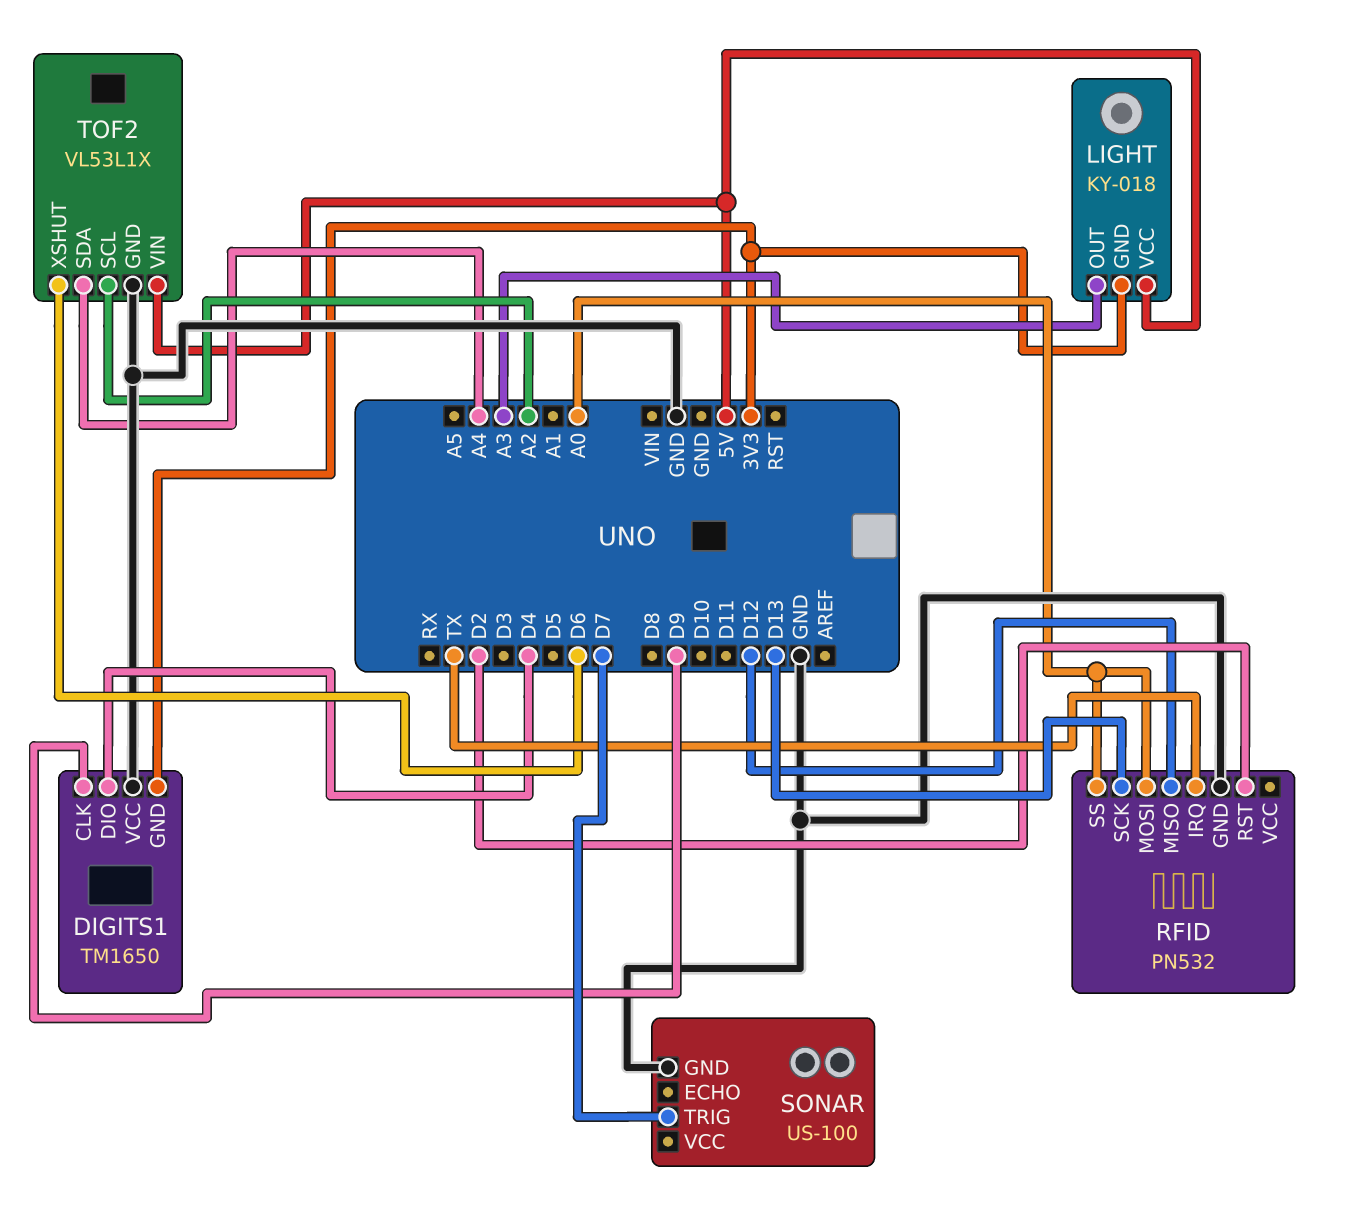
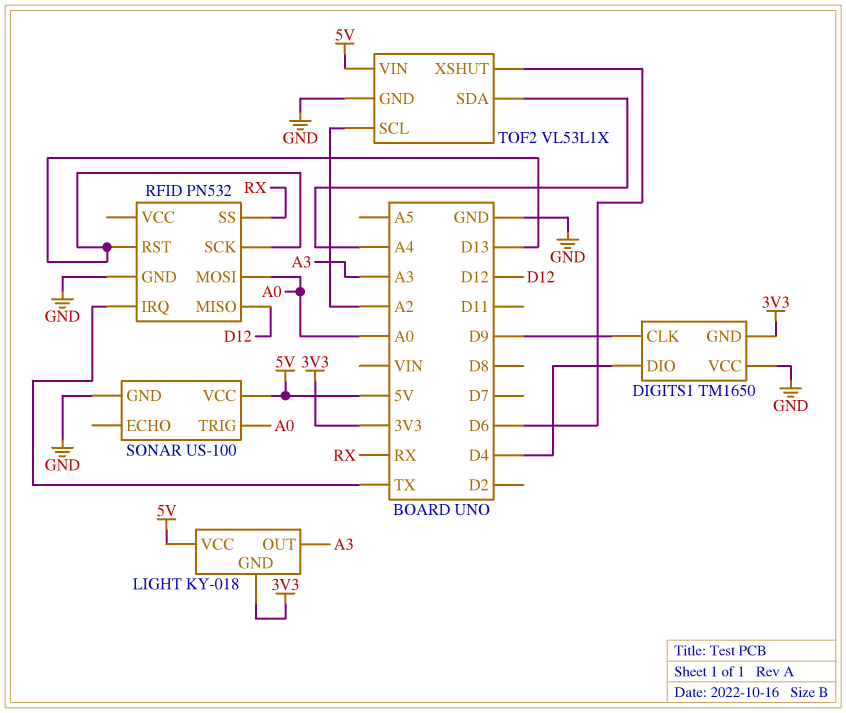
RFID pin RST: D2 -> D13
RFID pin SS: A0 -> RX
SONAR pin TRIG: D7 -> A0
SONAR pin VCC: none -> 5V

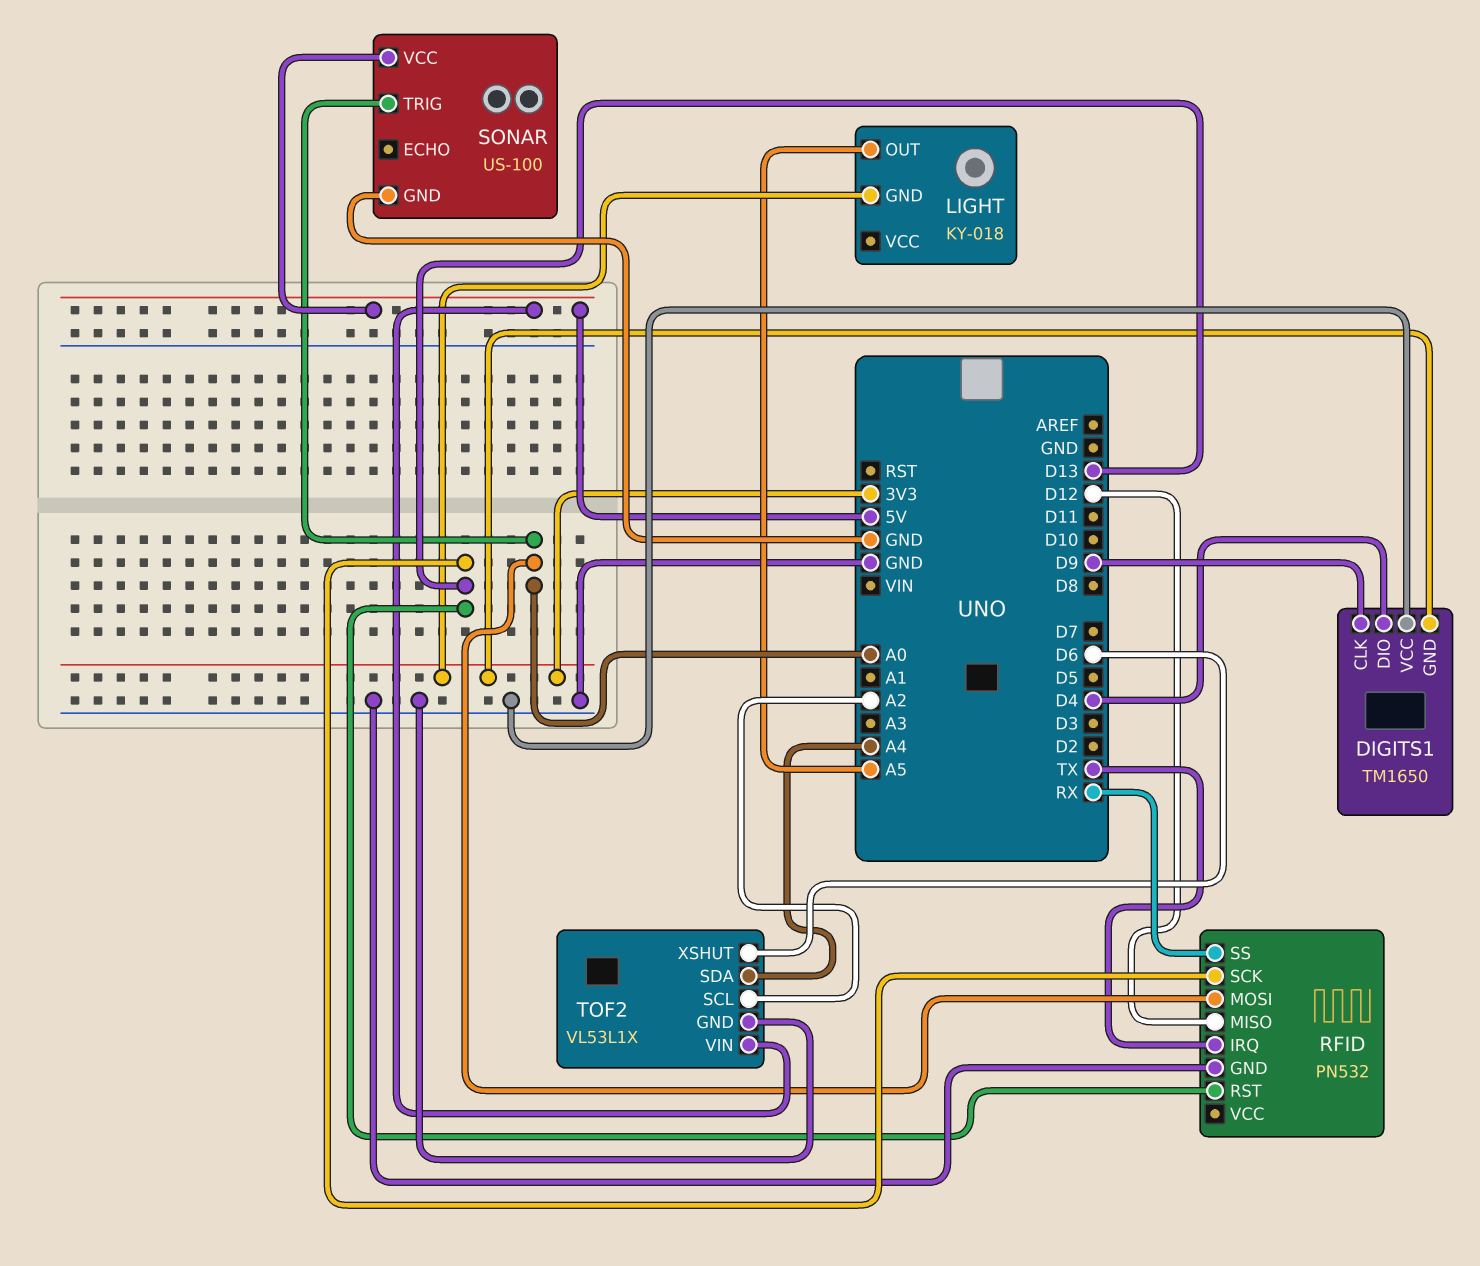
LIGHT pin OUT: A3 -> A5
LIGHT pin VCC: 5V -> none

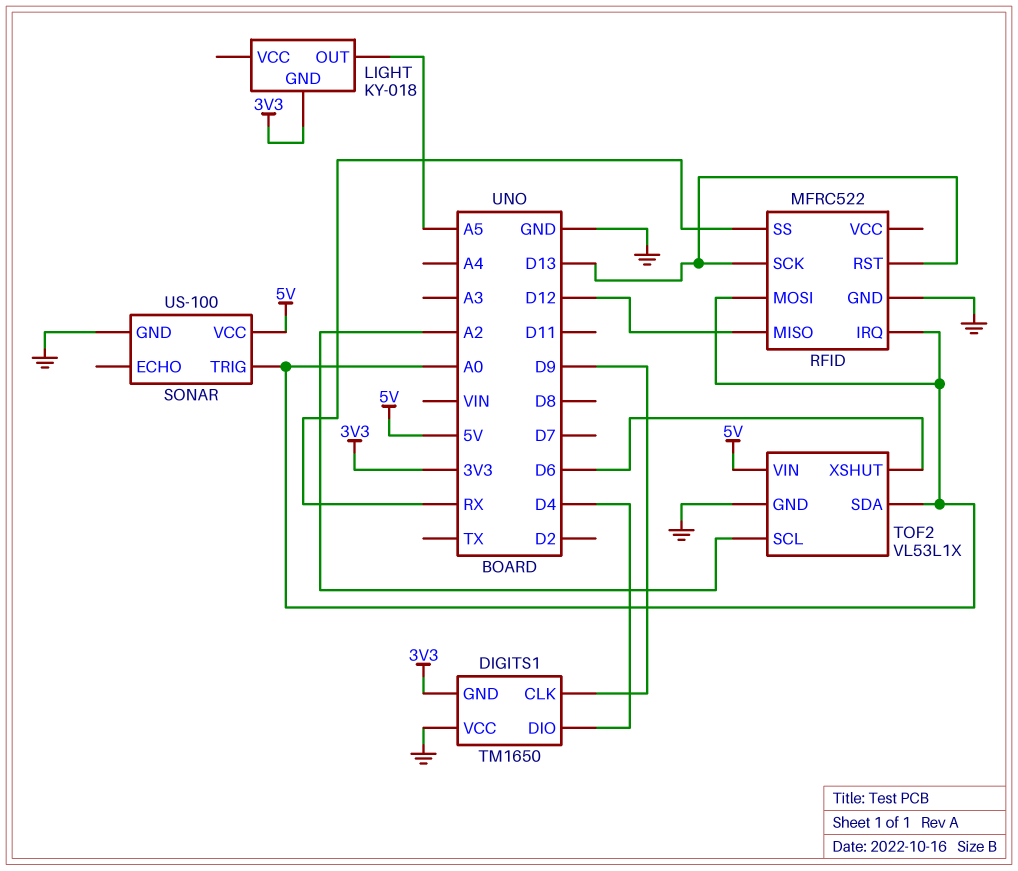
RFID: PN532 -> MFRC522
RFID pin IRQ: TX -> A0
TOF2 pin SDA: A4 -> A0

